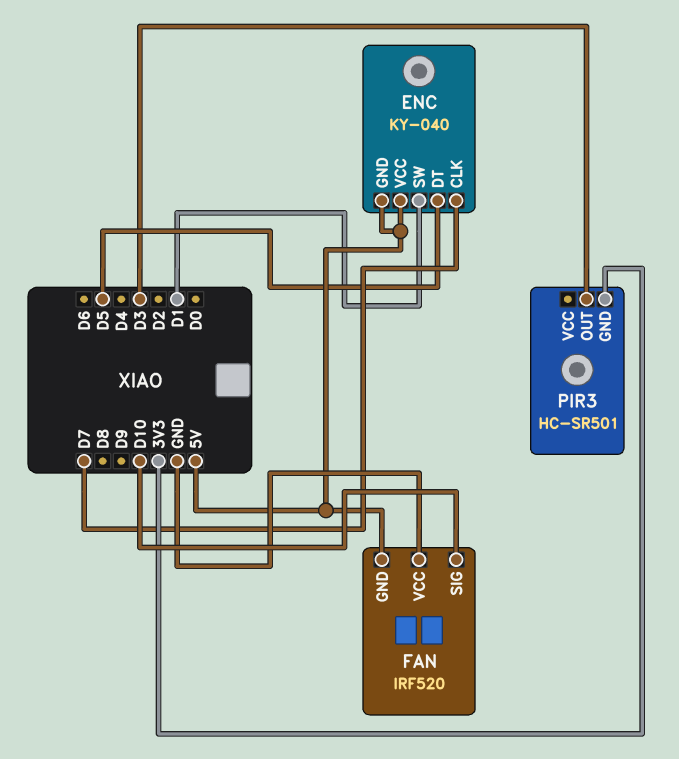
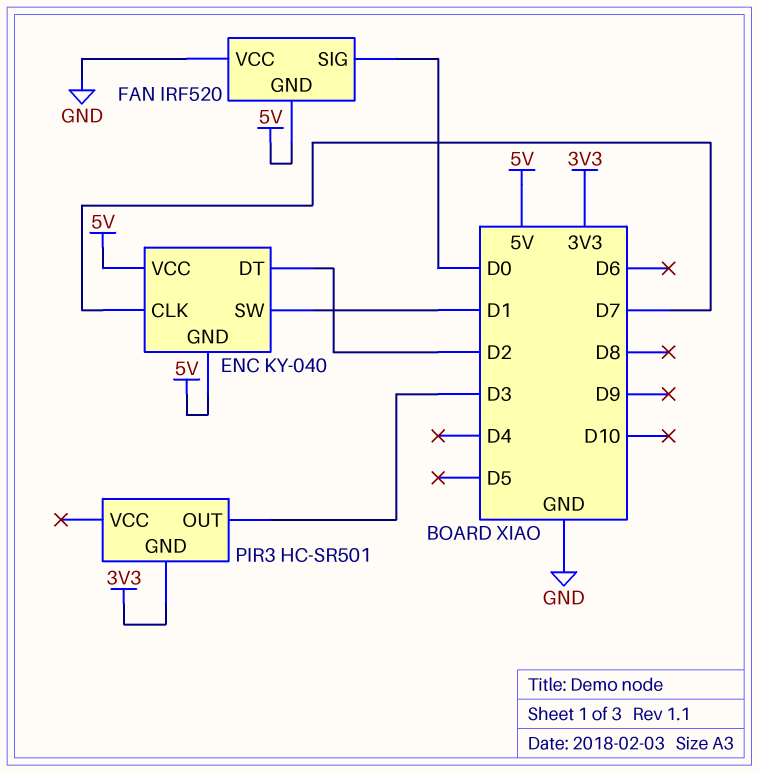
ENC pin DT: D5 -> D2
FAN pin SIG: D10 -> D0

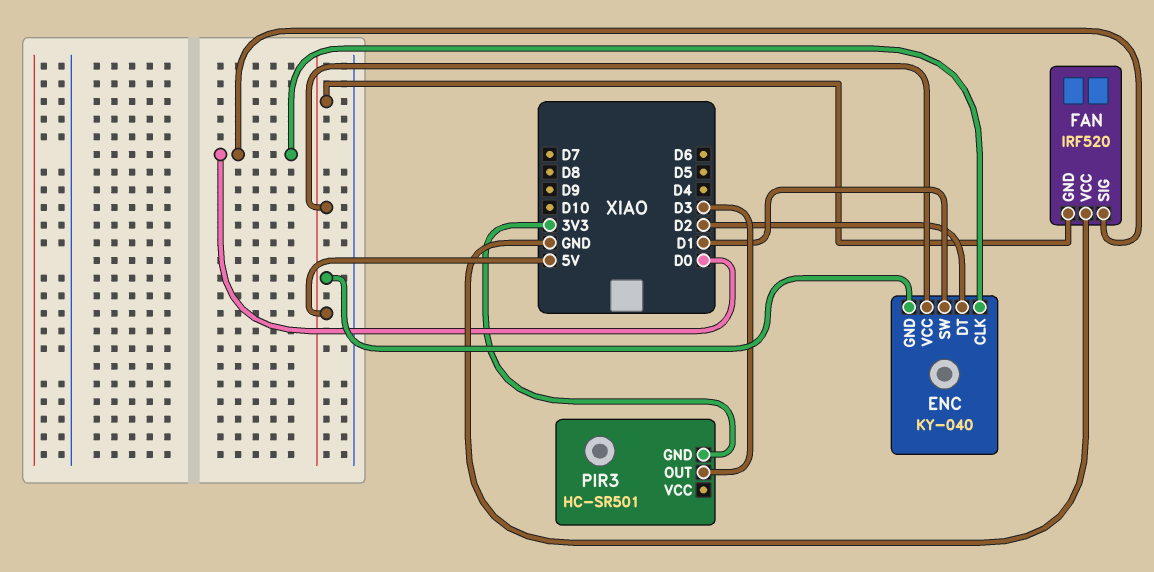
ENC pin CLK: D7 -> D0

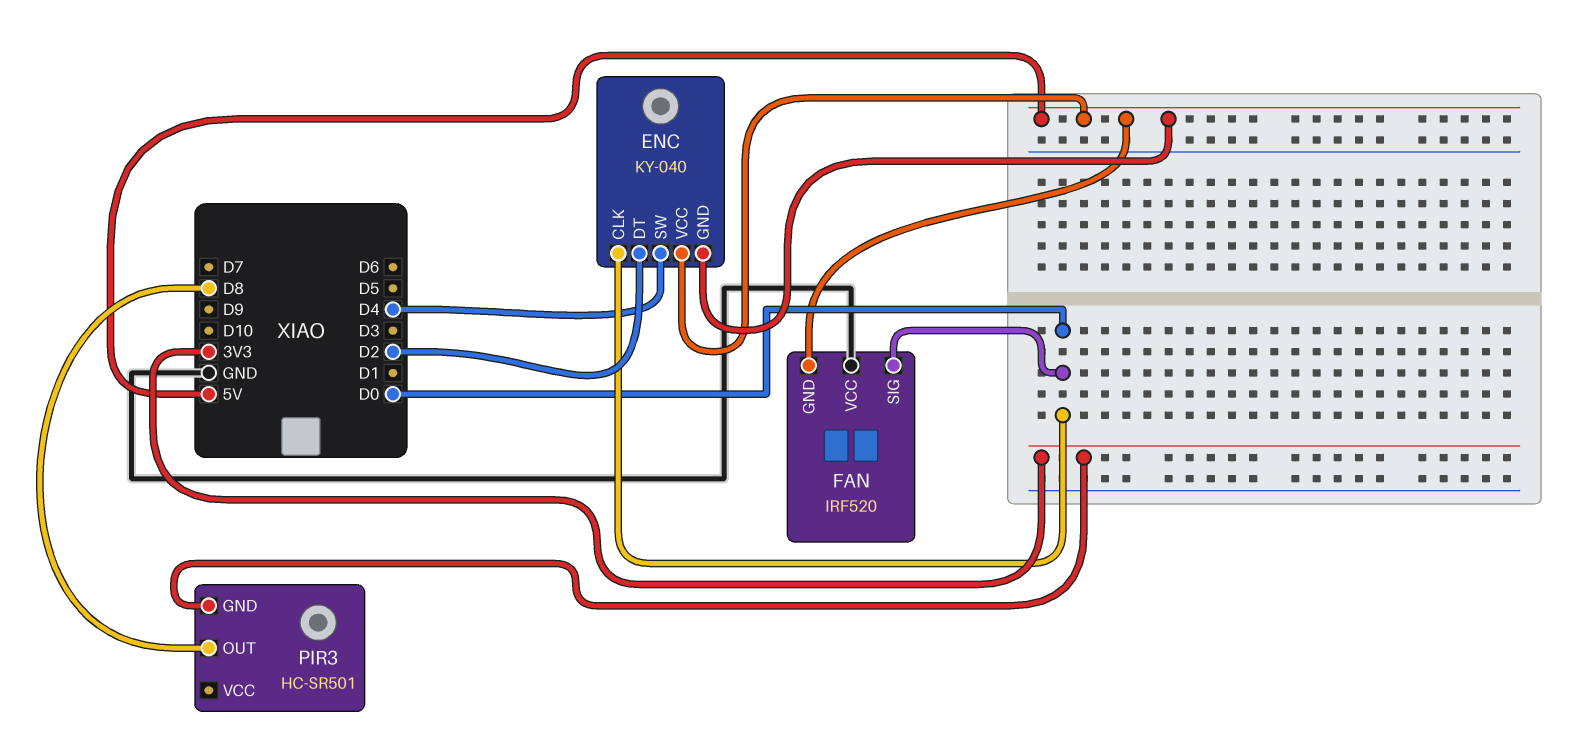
ENC pin SW: D1 -> D4
PIR3 pin OUT: D3 -> D8

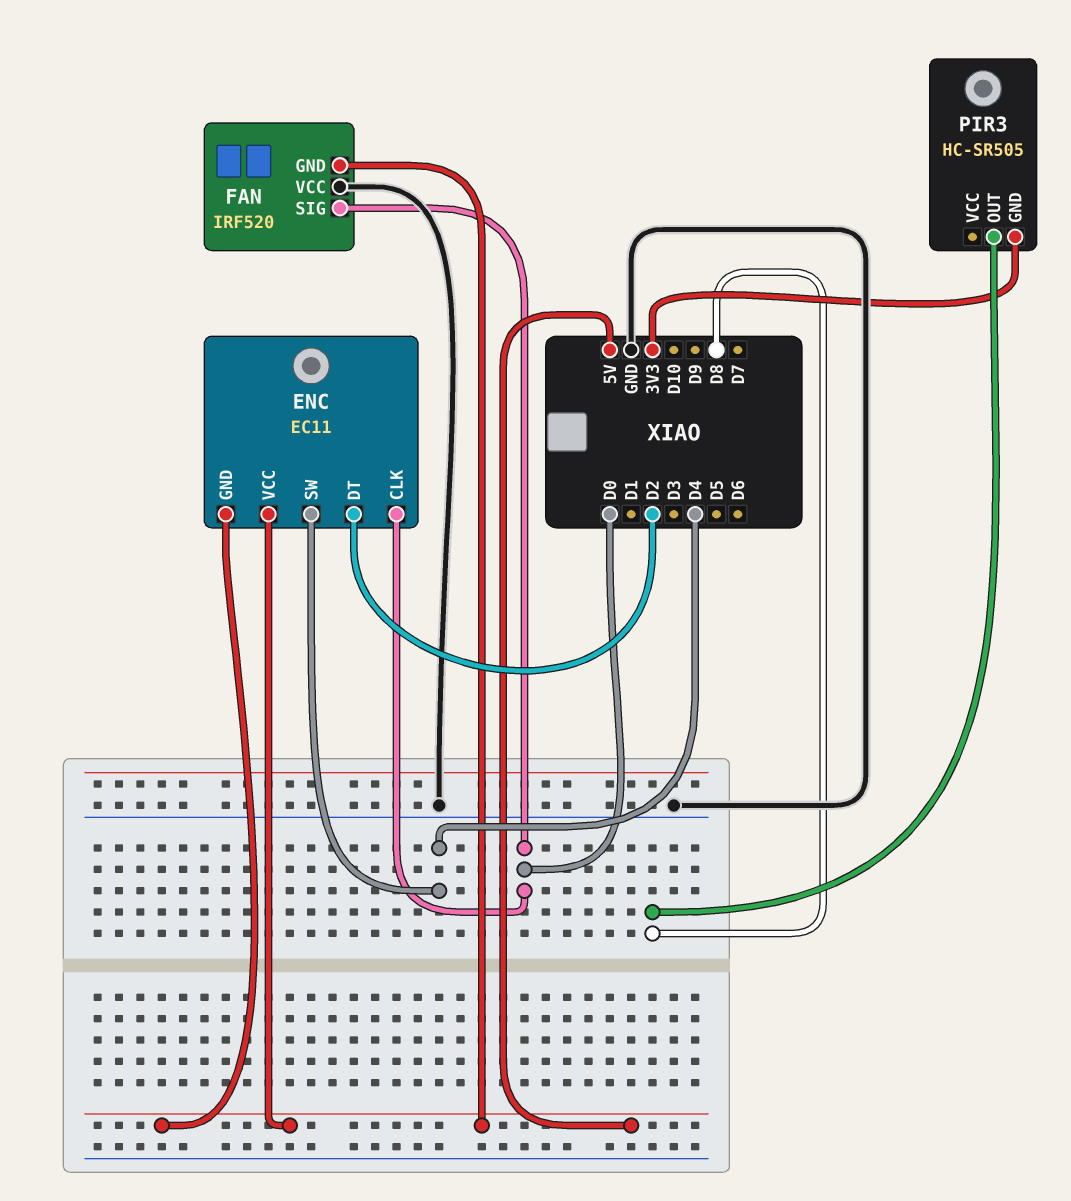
ENC: KY-040 -> EC11
PIR3: HC-SR501 -> HC-SR505

